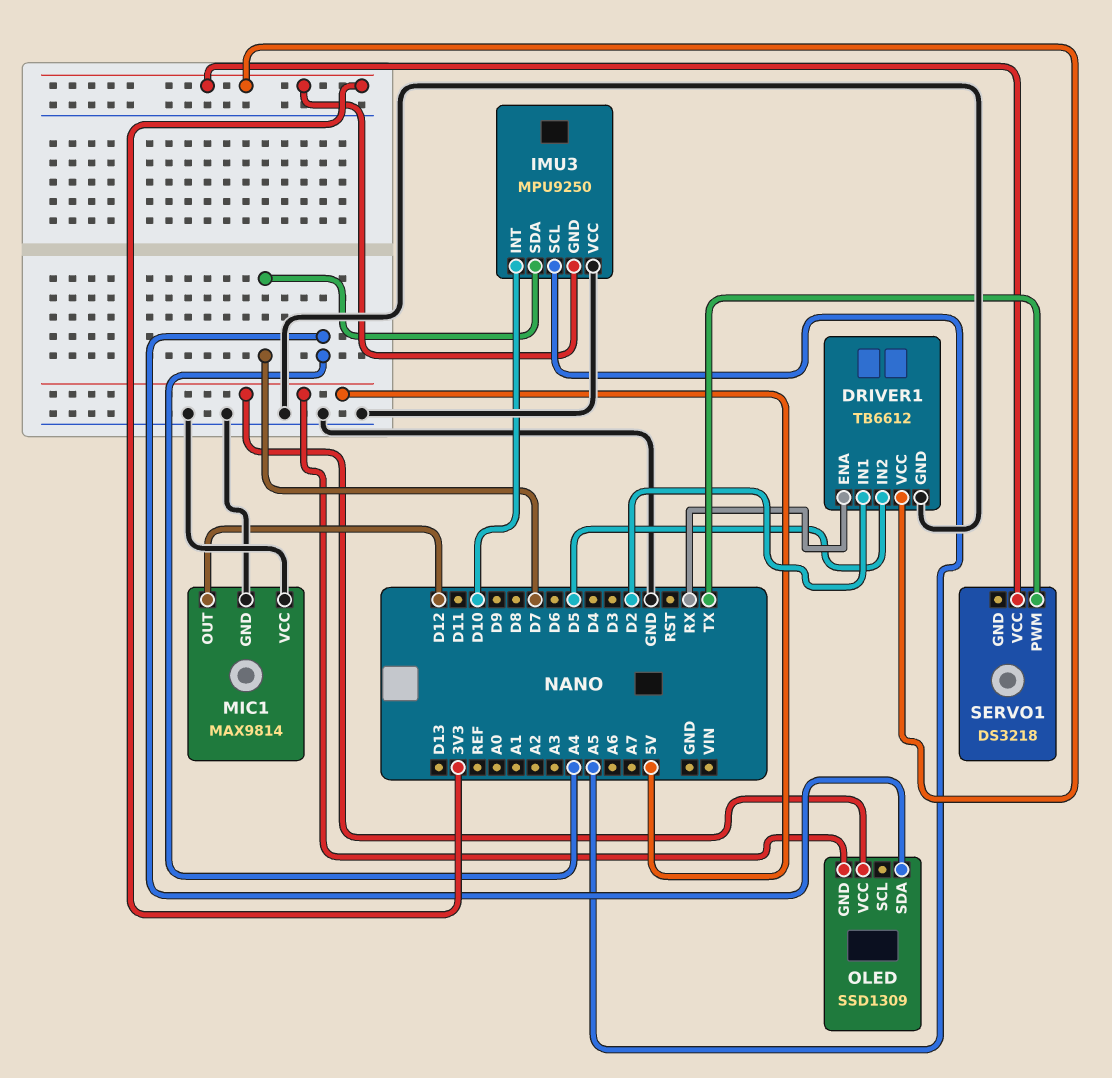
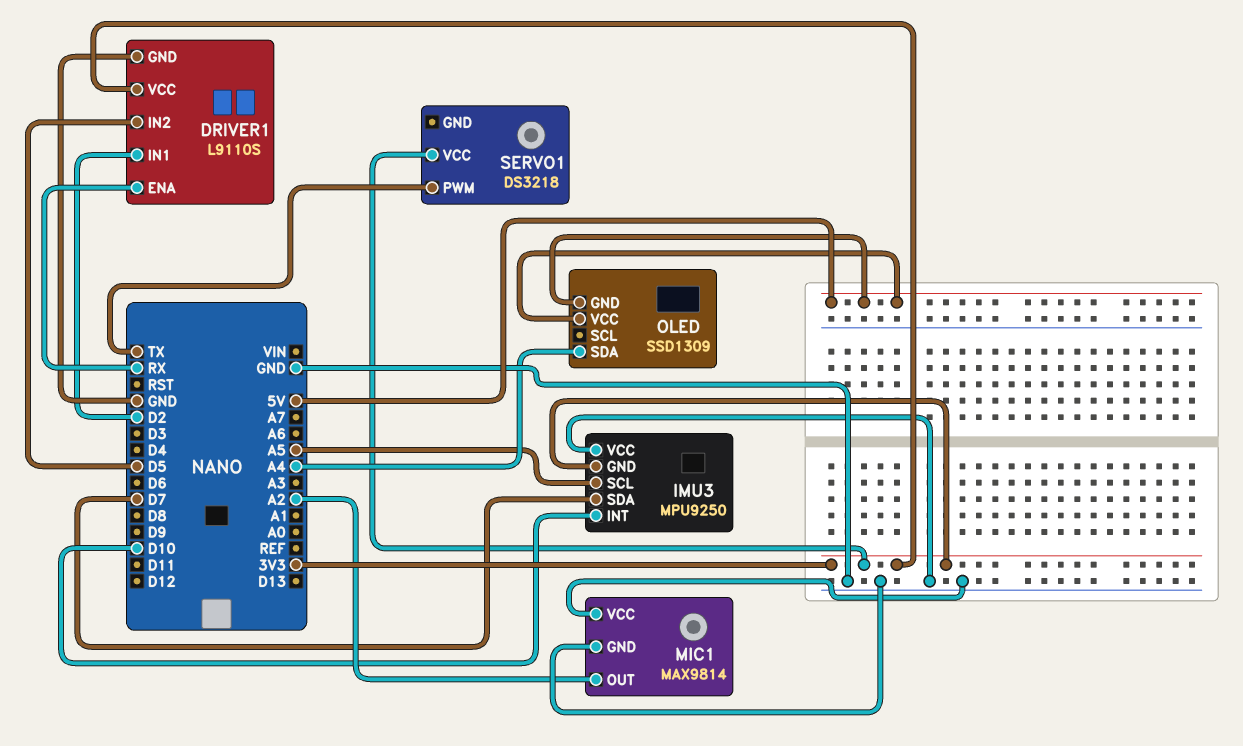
DRIVER1: TB6612 -> L9110S
MIC1 pin OUT: D12 -> A2

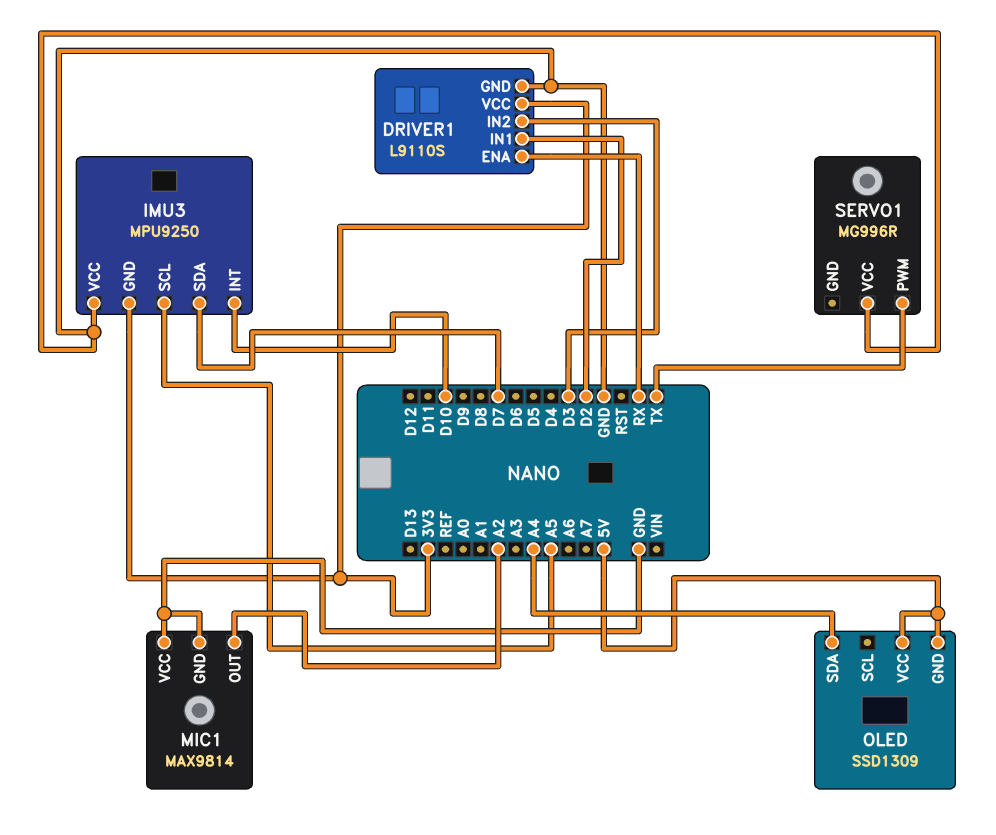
DRIVER1 pin IN2: D5 -> D3
SERVO1: DS3218 -> MG996R
SERVO1 pin VCC: 3V3 -> GND

